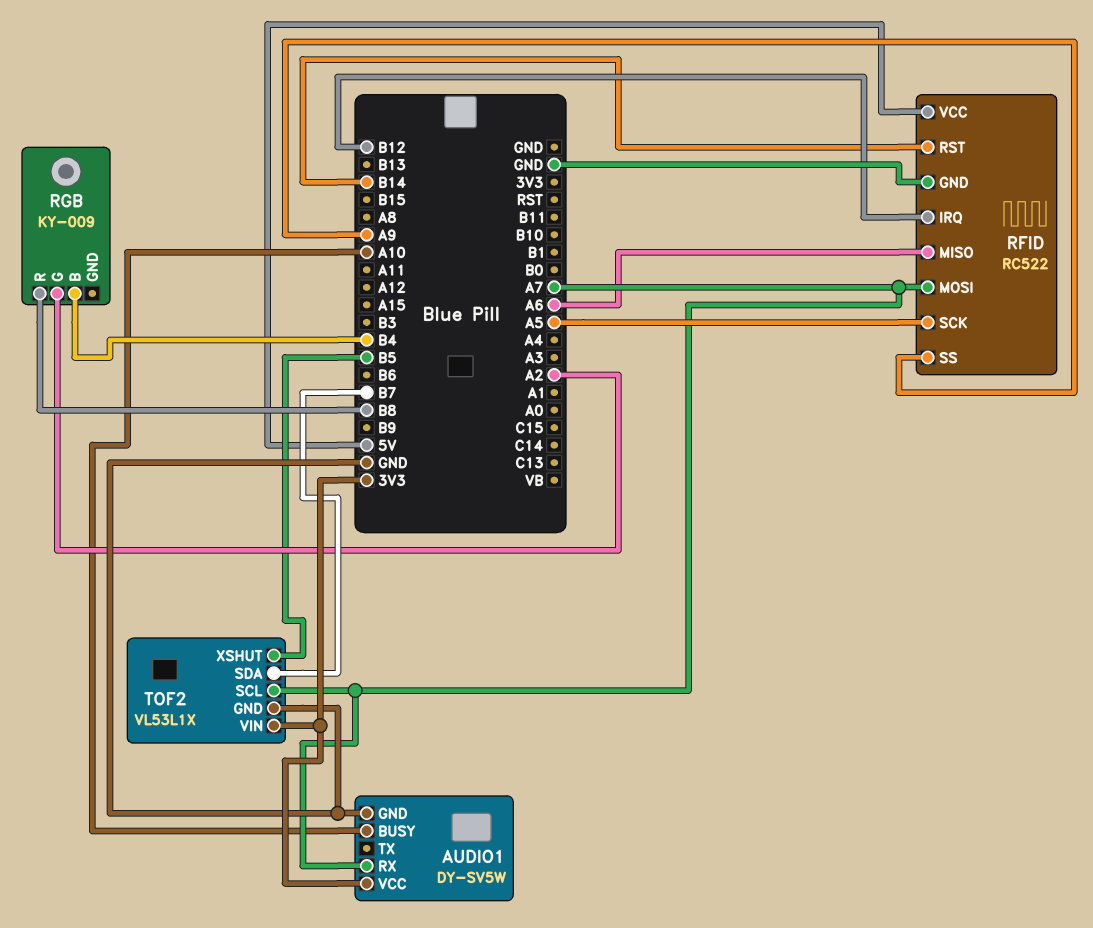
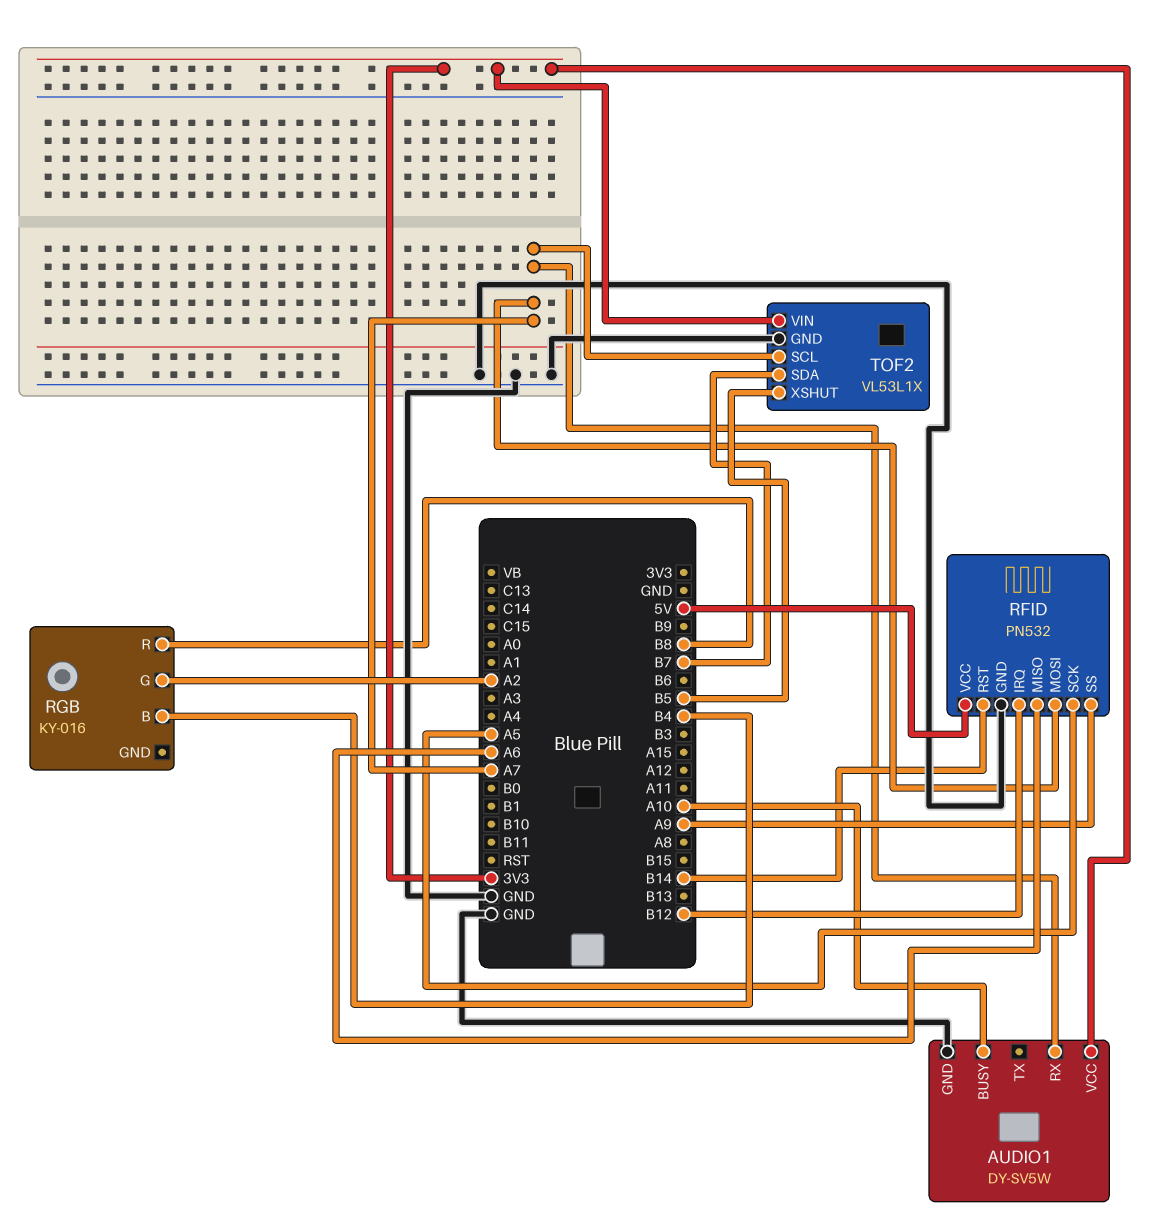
RFID: RC522 -> PN532
RGB: KY-009 -> KY-016

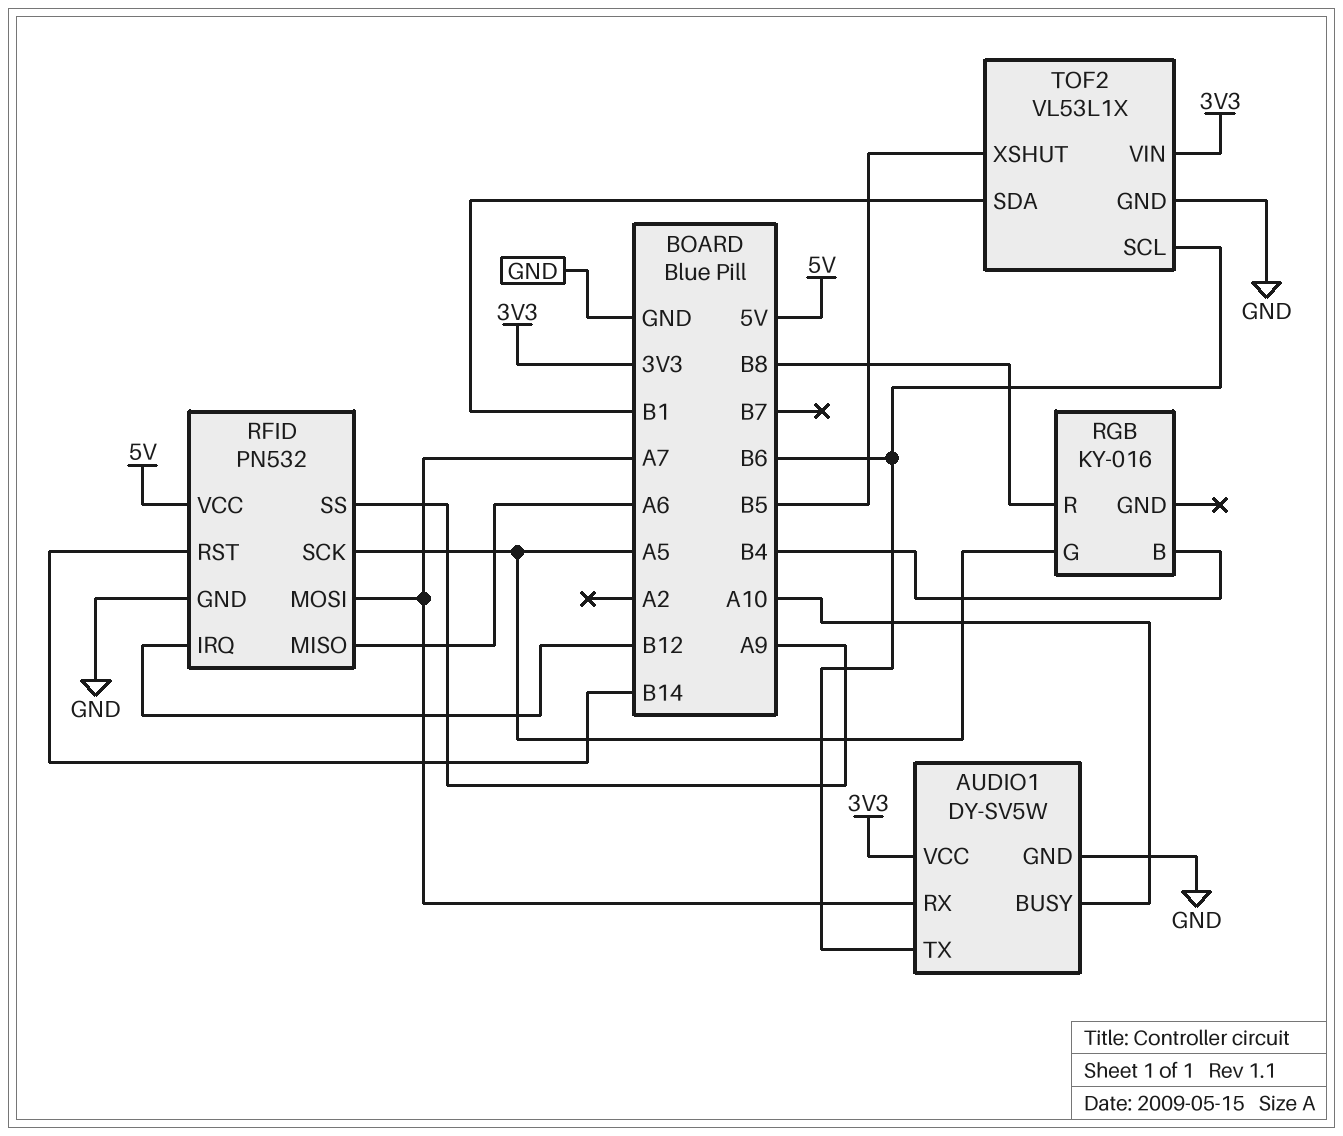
AUDIO1 pin TX: none -> B6
RGB pin G: A2 -> A5
TOF2 pin SCL: A7 -> B6
TOF2 pin SDA: B7 -> B1

